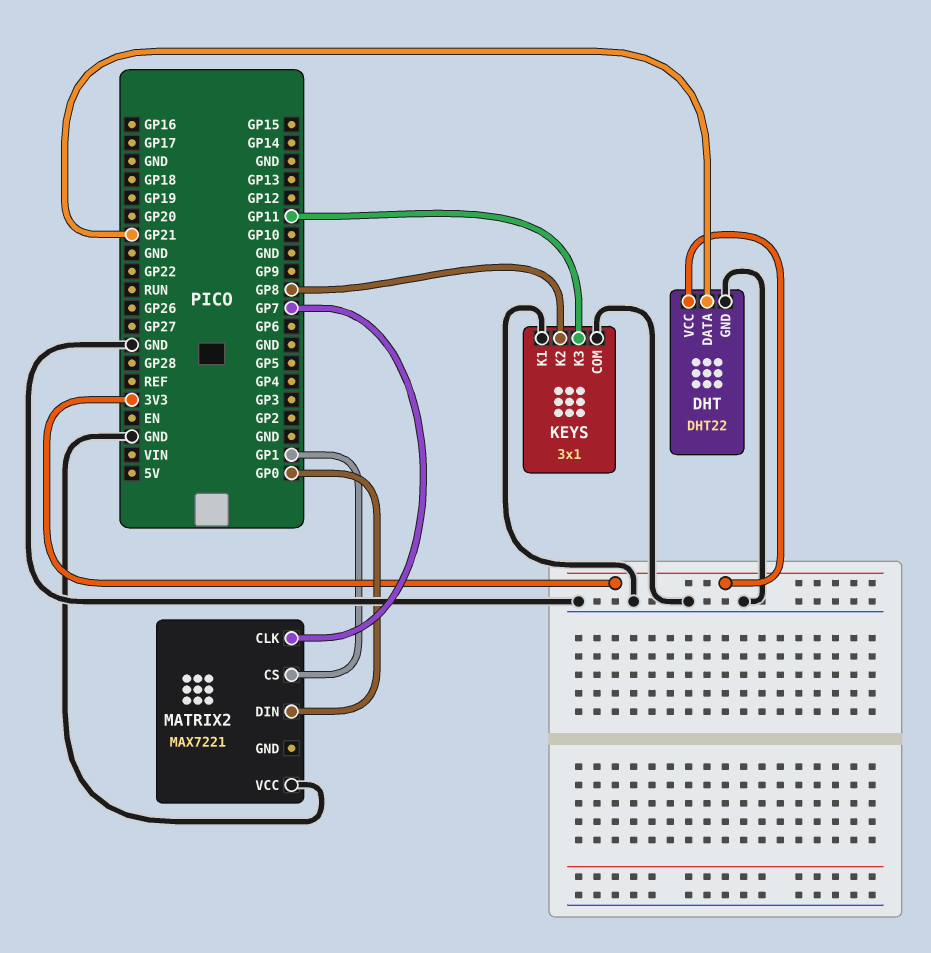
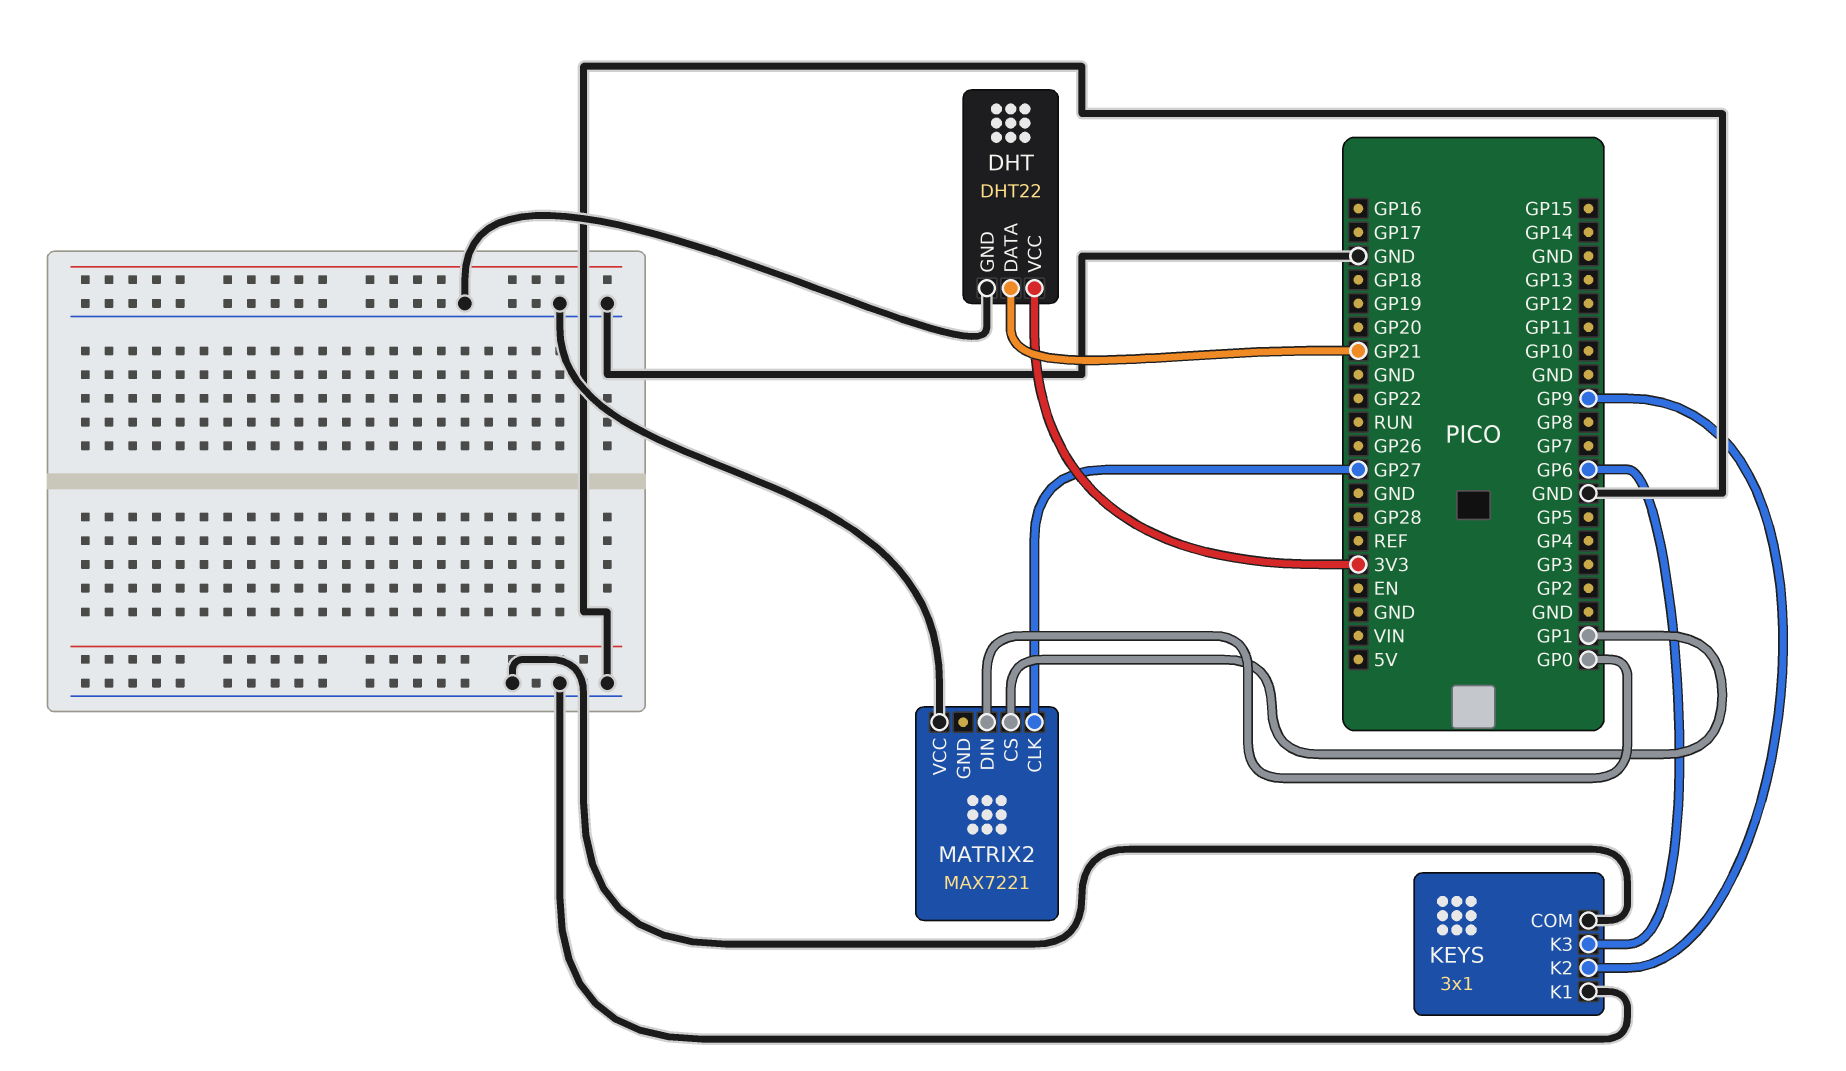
KEYS pin K2: GP8 -> GP9
KEYS pin K3: GP11 -> GP6
MATRIX2 pin CLK: GP7 -> GP27

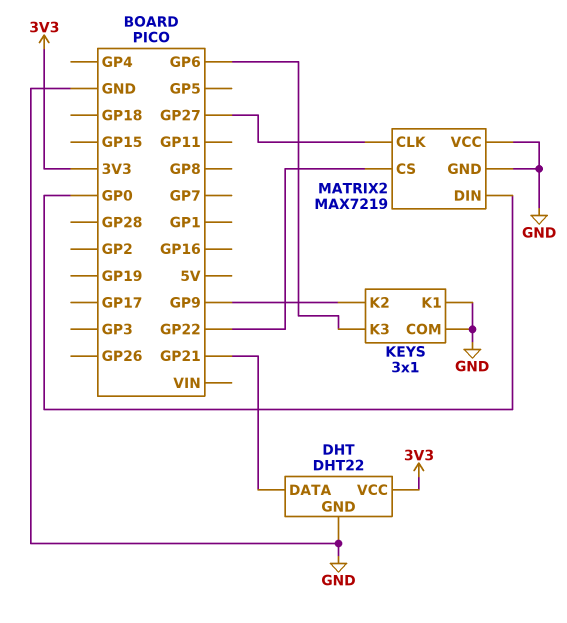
MATRIX2: MAX7221 -> MAX7219
MATRIX2 pin CS: GP1 -> GP22
MATRIX2 pin GND: none -> GND

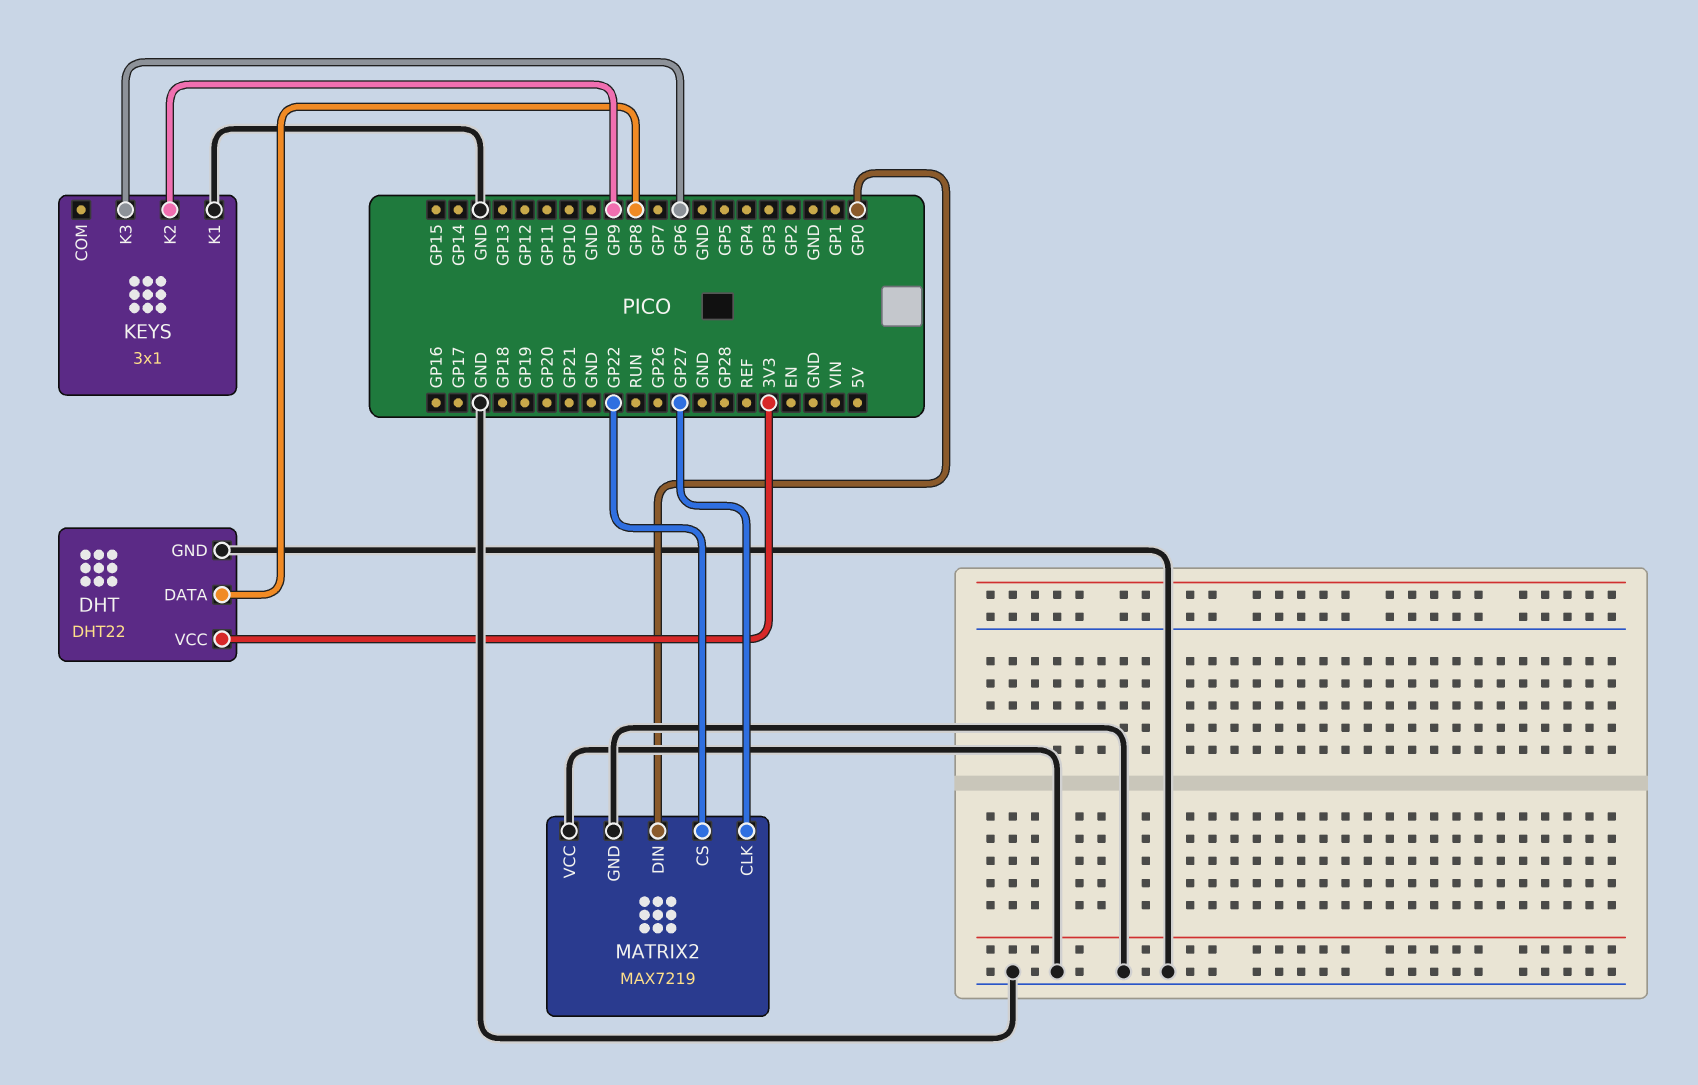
DHT pin DATA: GP21 -> GP8
KEYS pin COM: GND -> none

